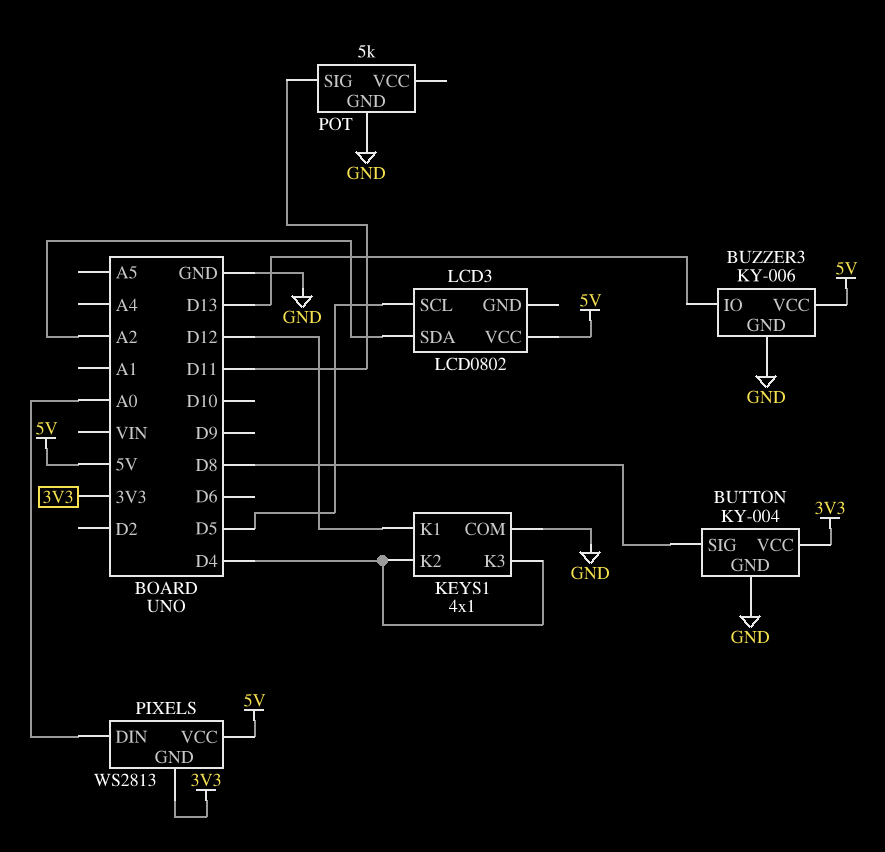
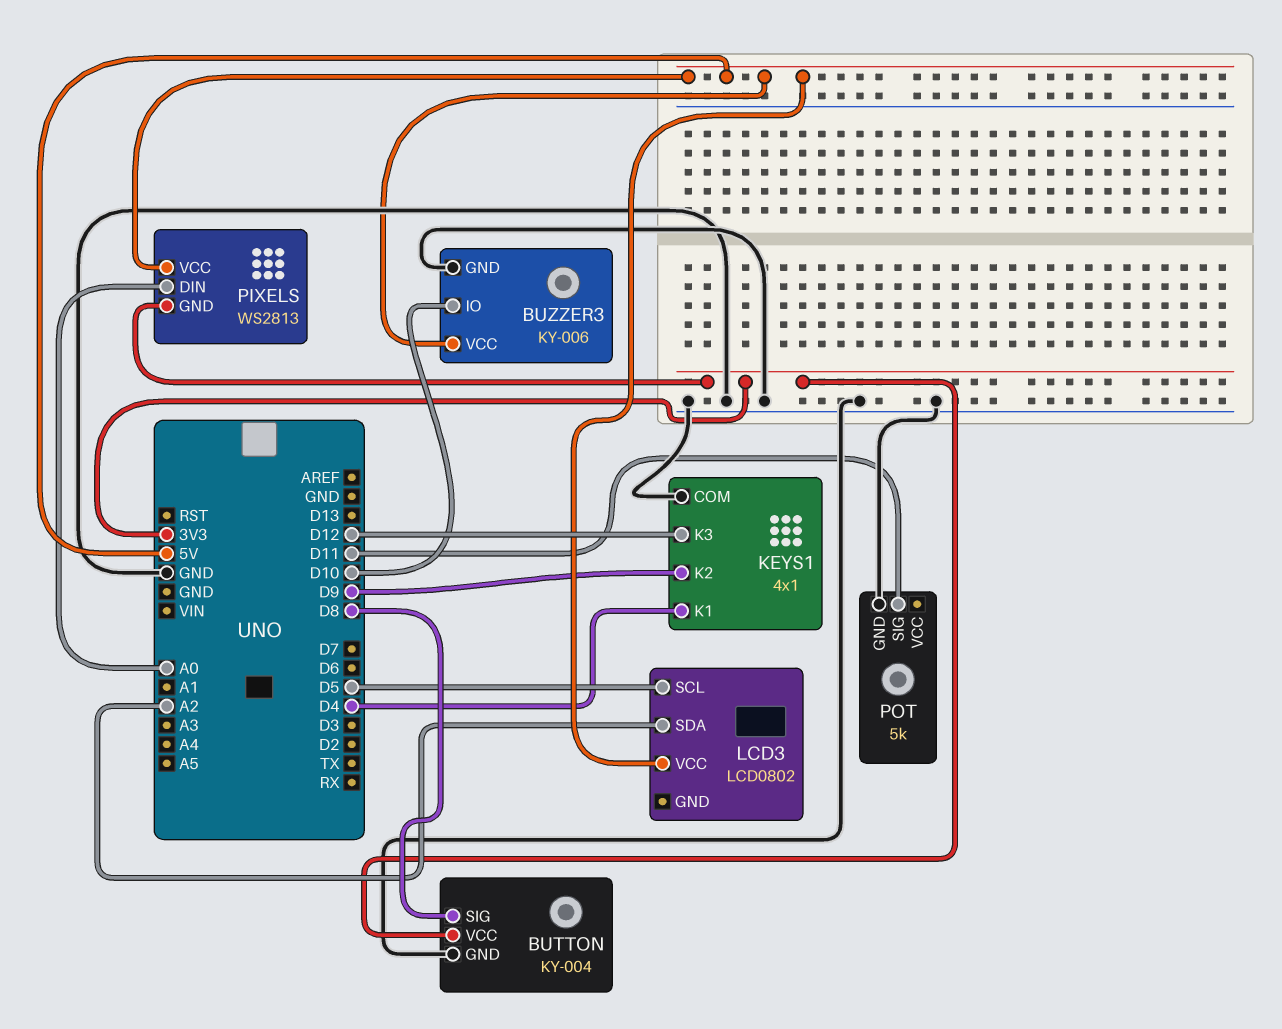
BUZZER3 pin IO: D13 -> D10
KEYS1 pin K1: D12 -> D4
KEYS1 pin K2: D4 -> D9
KEYS1 pin K3: D4 -> D12

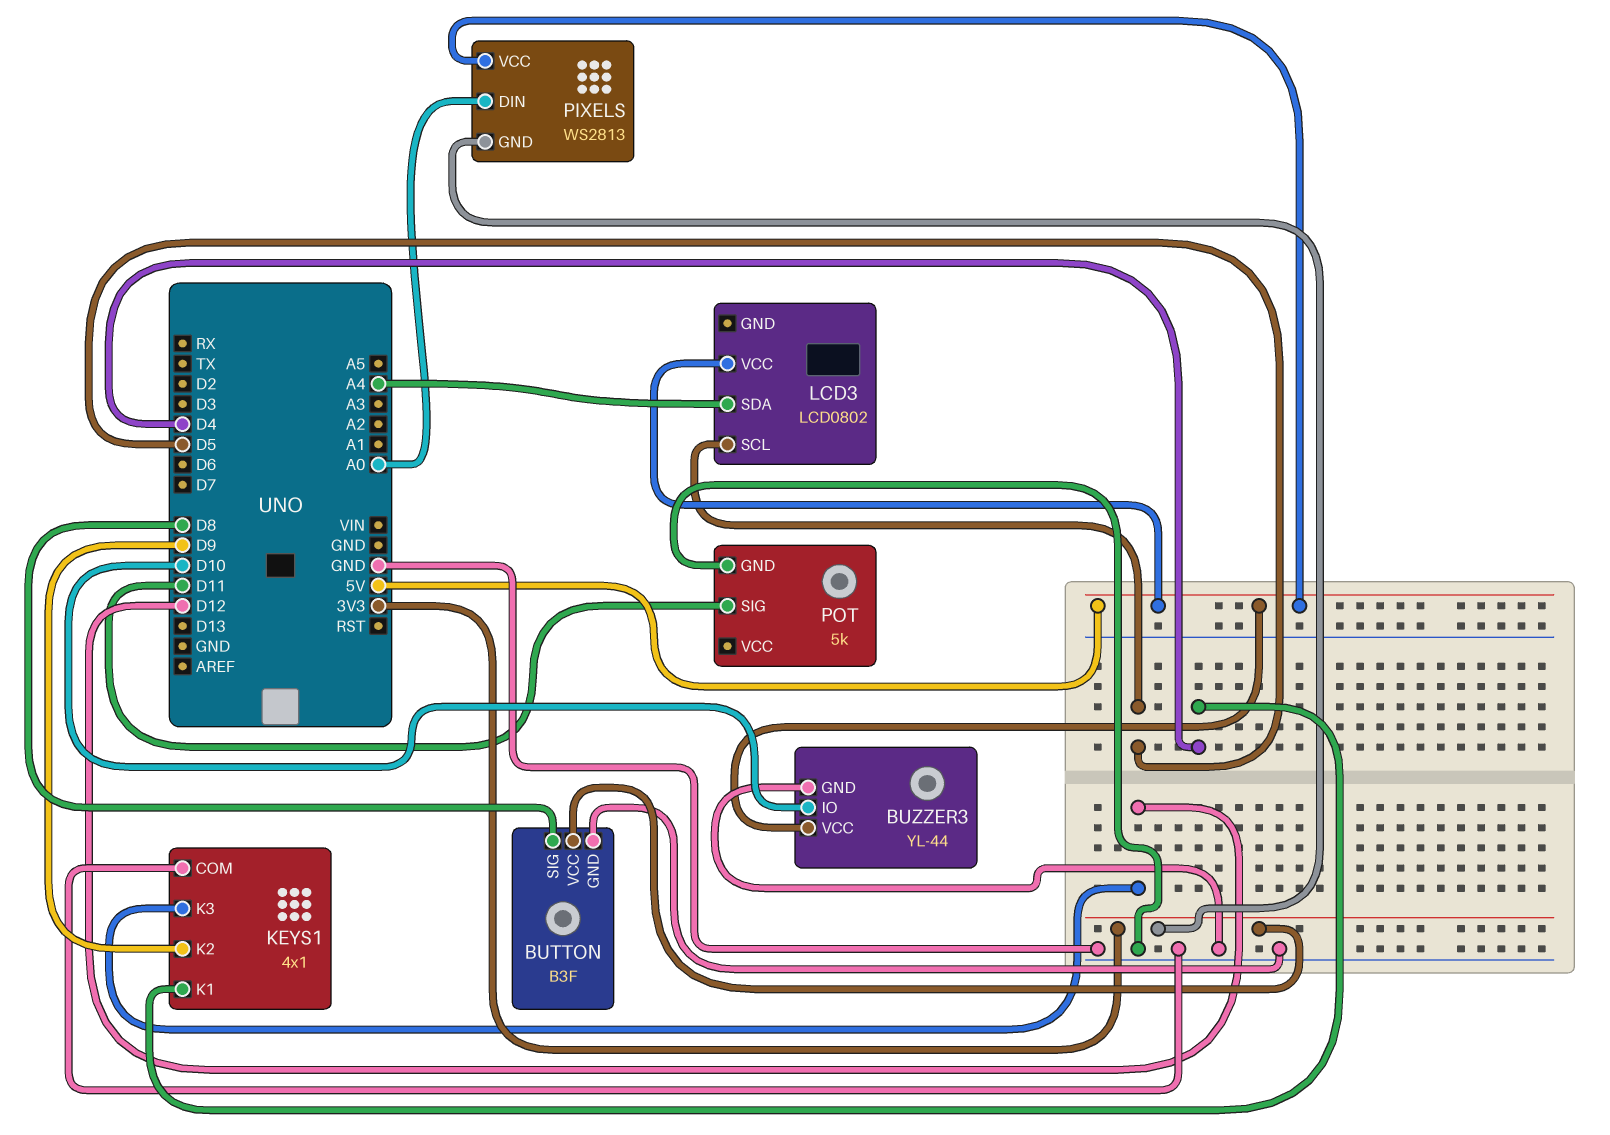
BUTTON: KY-004 -> B3F
BUZZER3: KY-006 -> YL-44
LCD3 pin SDA: A2 -> A4

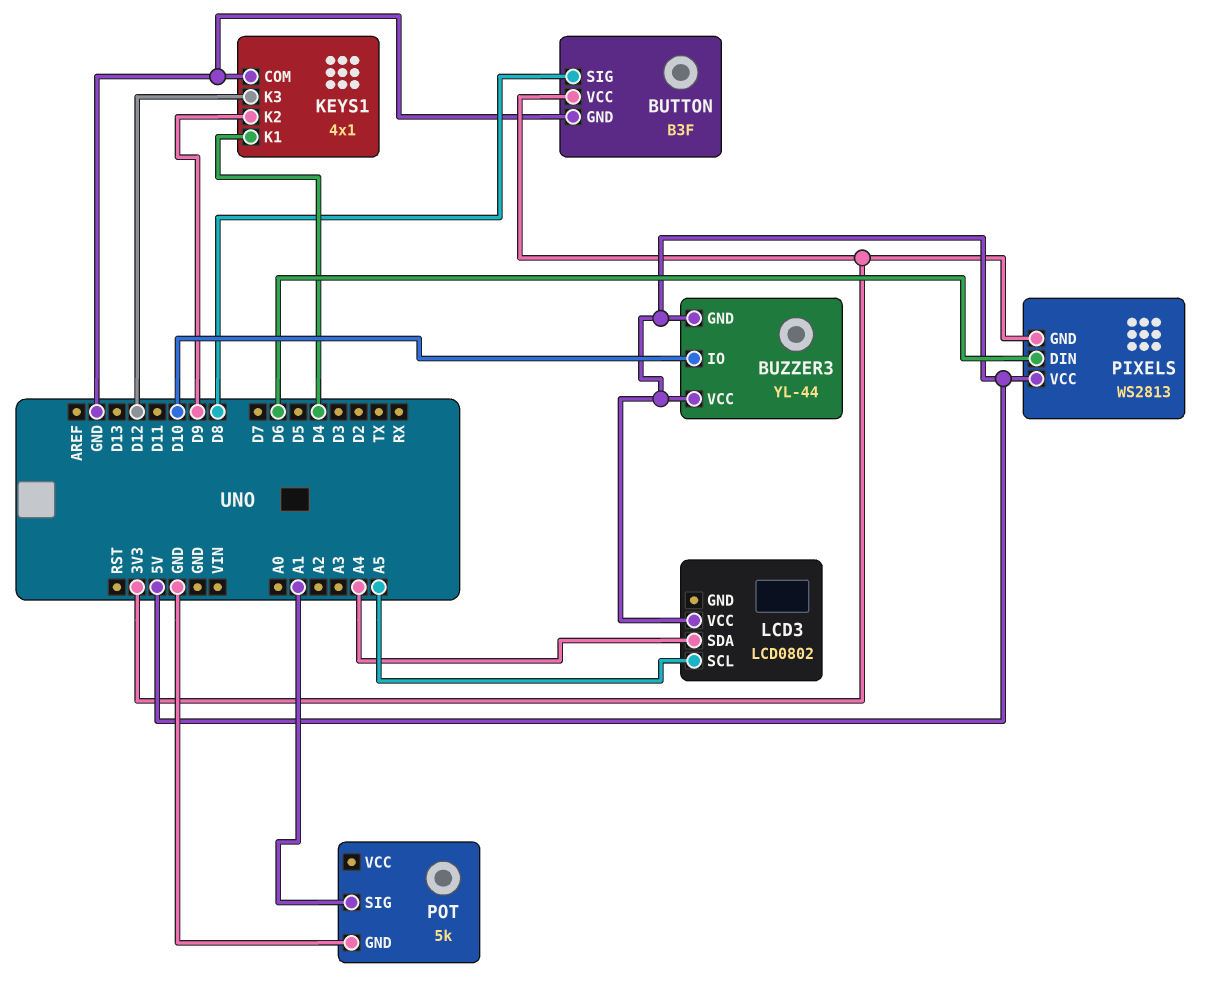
BUZZER3 pin GND: GND -> 5V
LCD3 pin SCL: D5 -> A5
PIXELS pin DIN: A0 -> D6
POT pin SIG: D11 -> A1

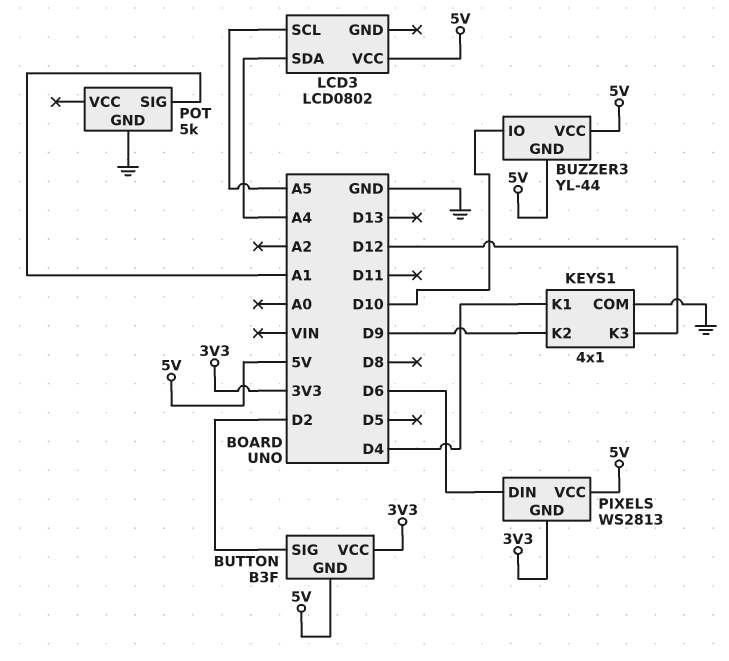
BUTTON pin GND: GND -> 5V
BUTTON pin SIG: D8 -> D2

